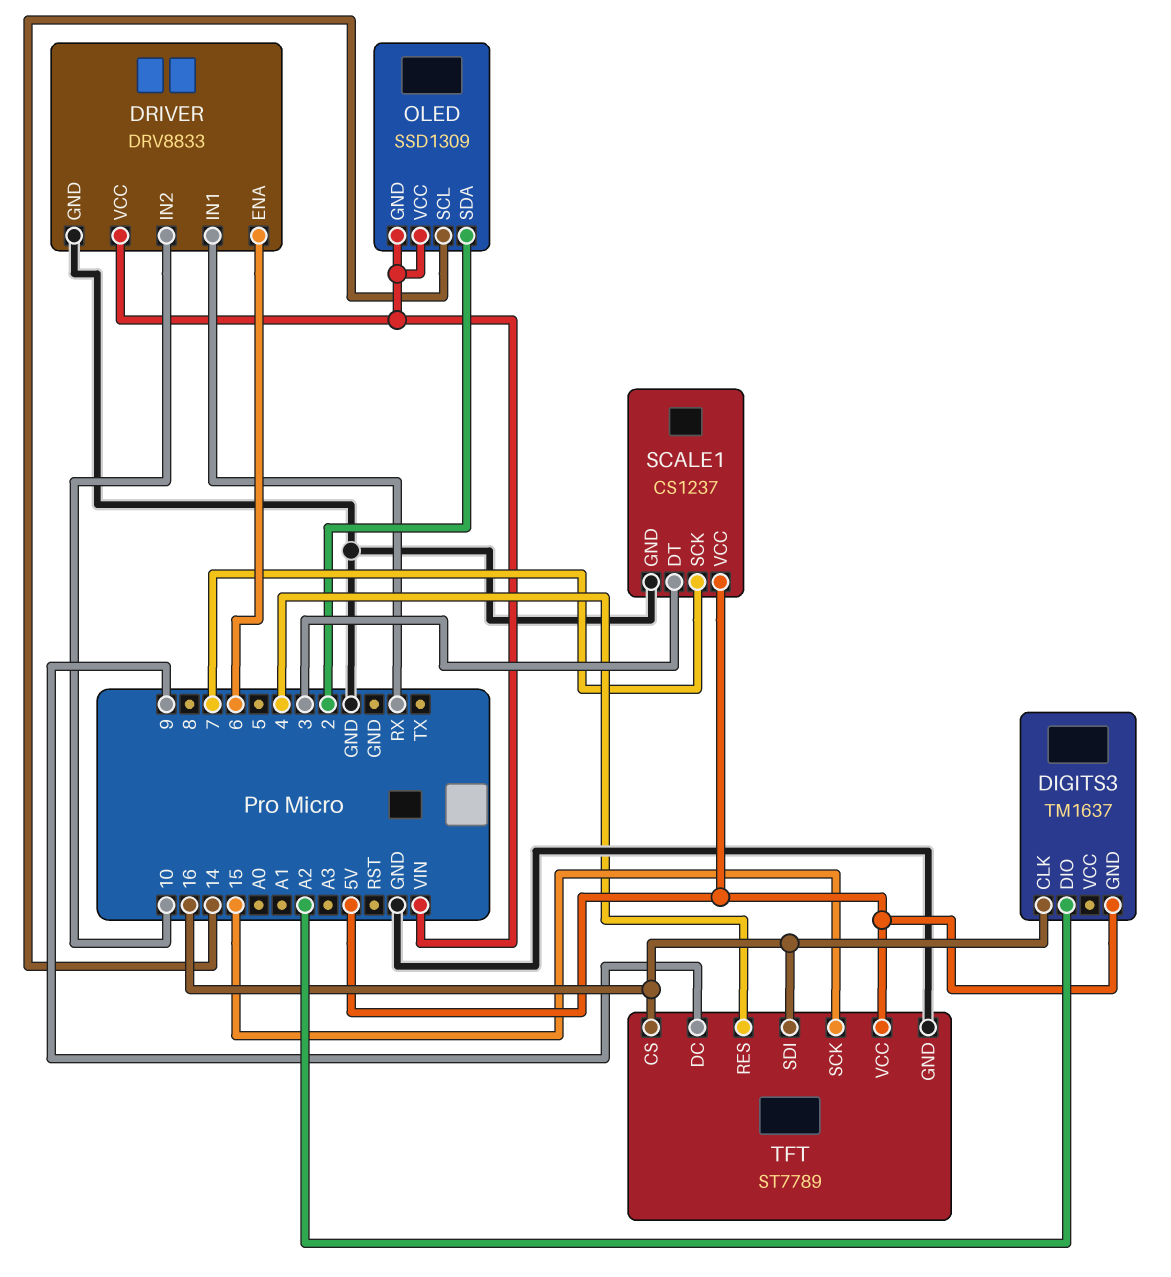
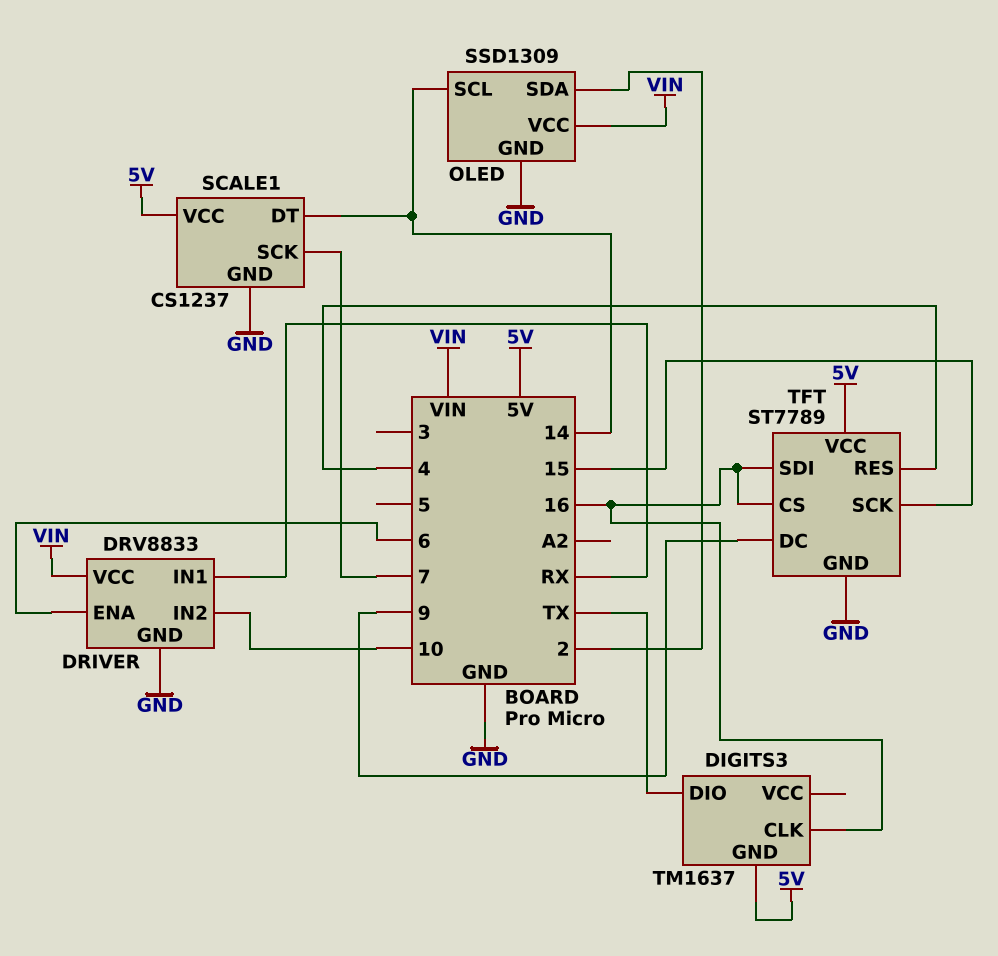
DIGITS3 pin DIO: A2 -> TX
OLED pin GND: VIN -> GND
SCALE1 pin DT: 3 -> 14

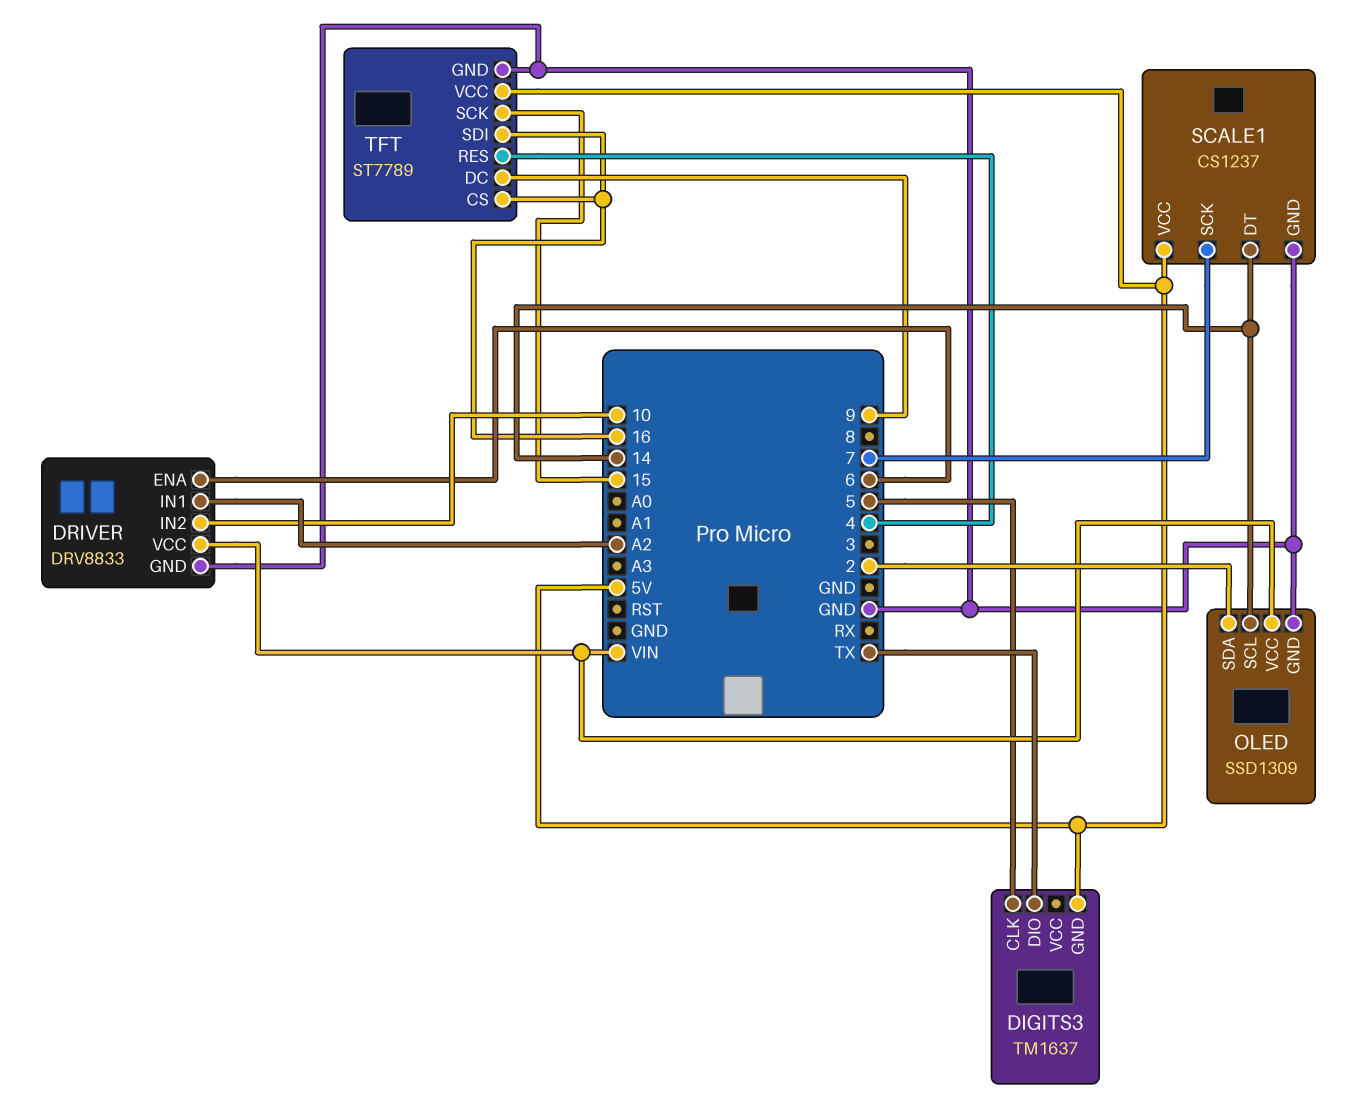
DIGITS3 pin CLK: 16 -> 5
DRIVER pin IN1: RX -> A2

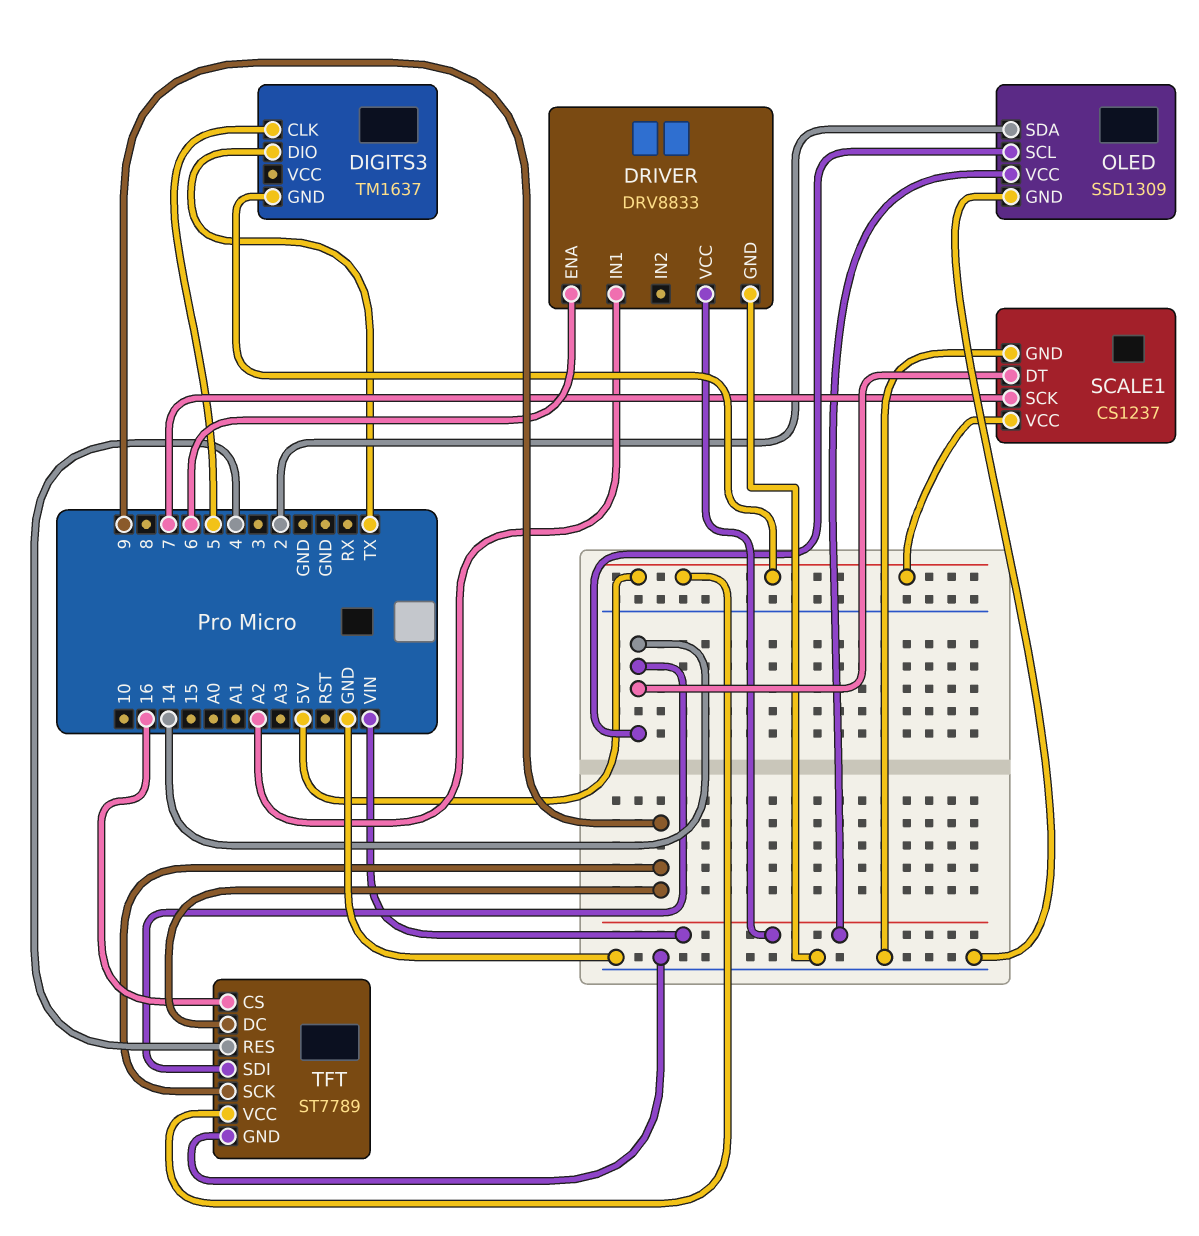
DRIVER pin IN2: 10 -> none
TFT pin SCK: 15 -> 9
TFT pin SDI: 16 -> 14

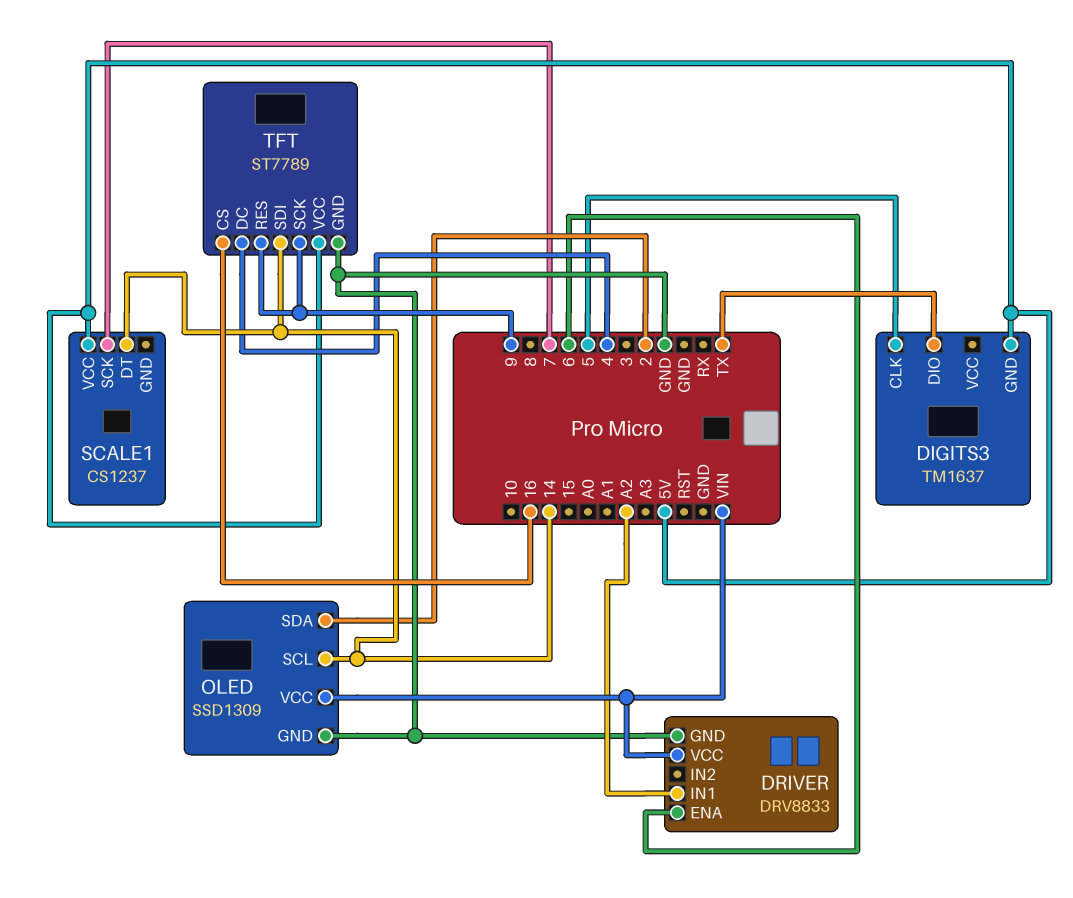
SCALE1 pin GND: GND -> none
TFT pin DC: 9 -> 4
TFT pin RES: 4 -> 9

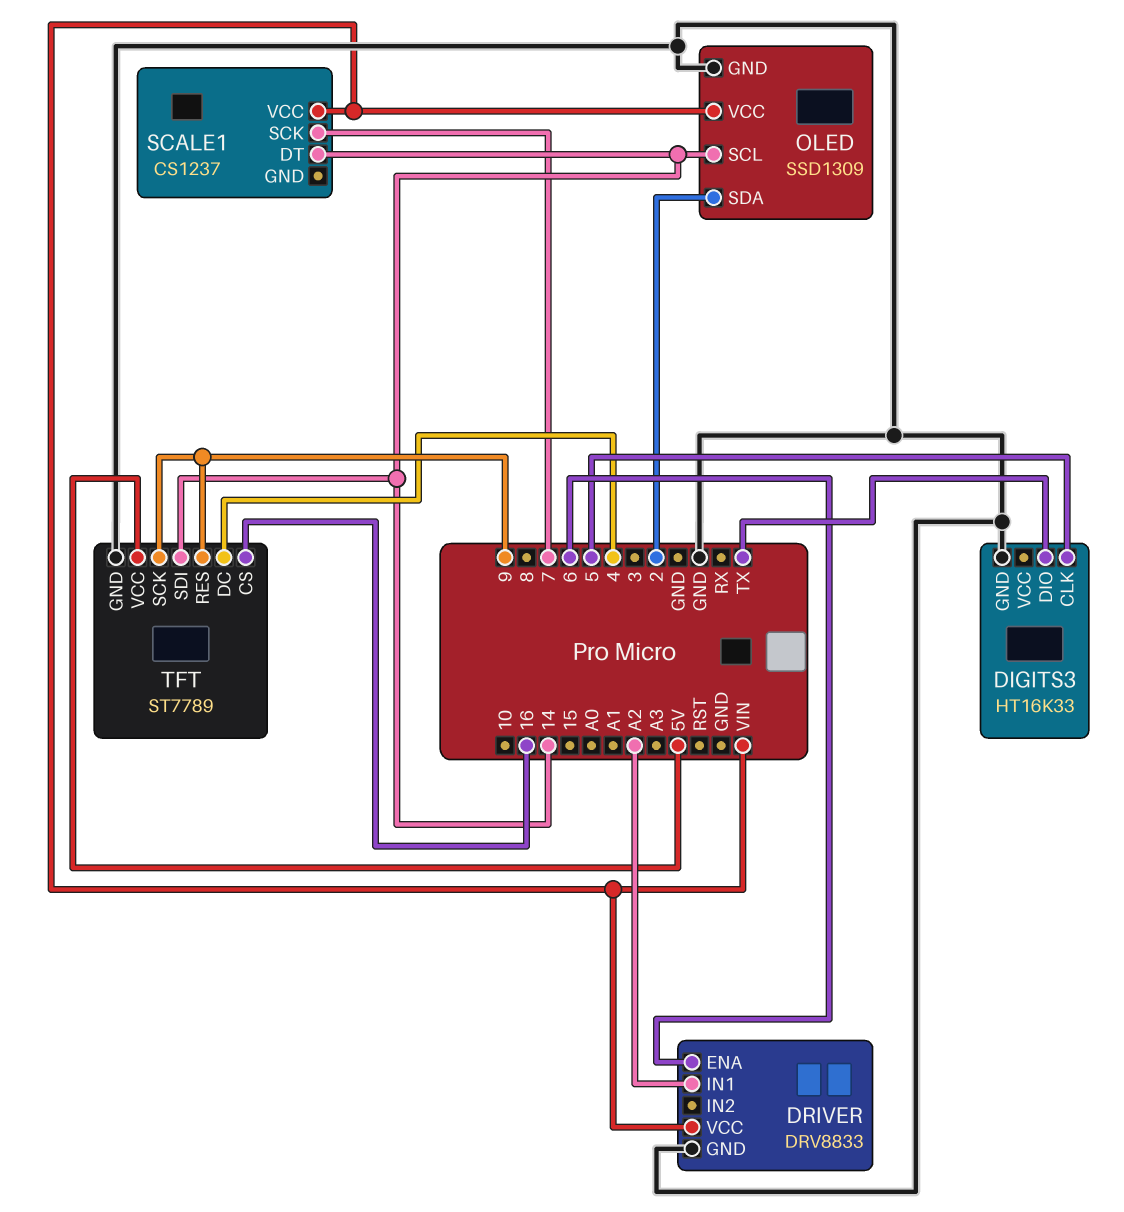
DIGITS3: TM1637 -> HT16K33
DIGITS3 pin GND: 5V -> GND
SCALE1 pin VCC: 5V -> VIN

